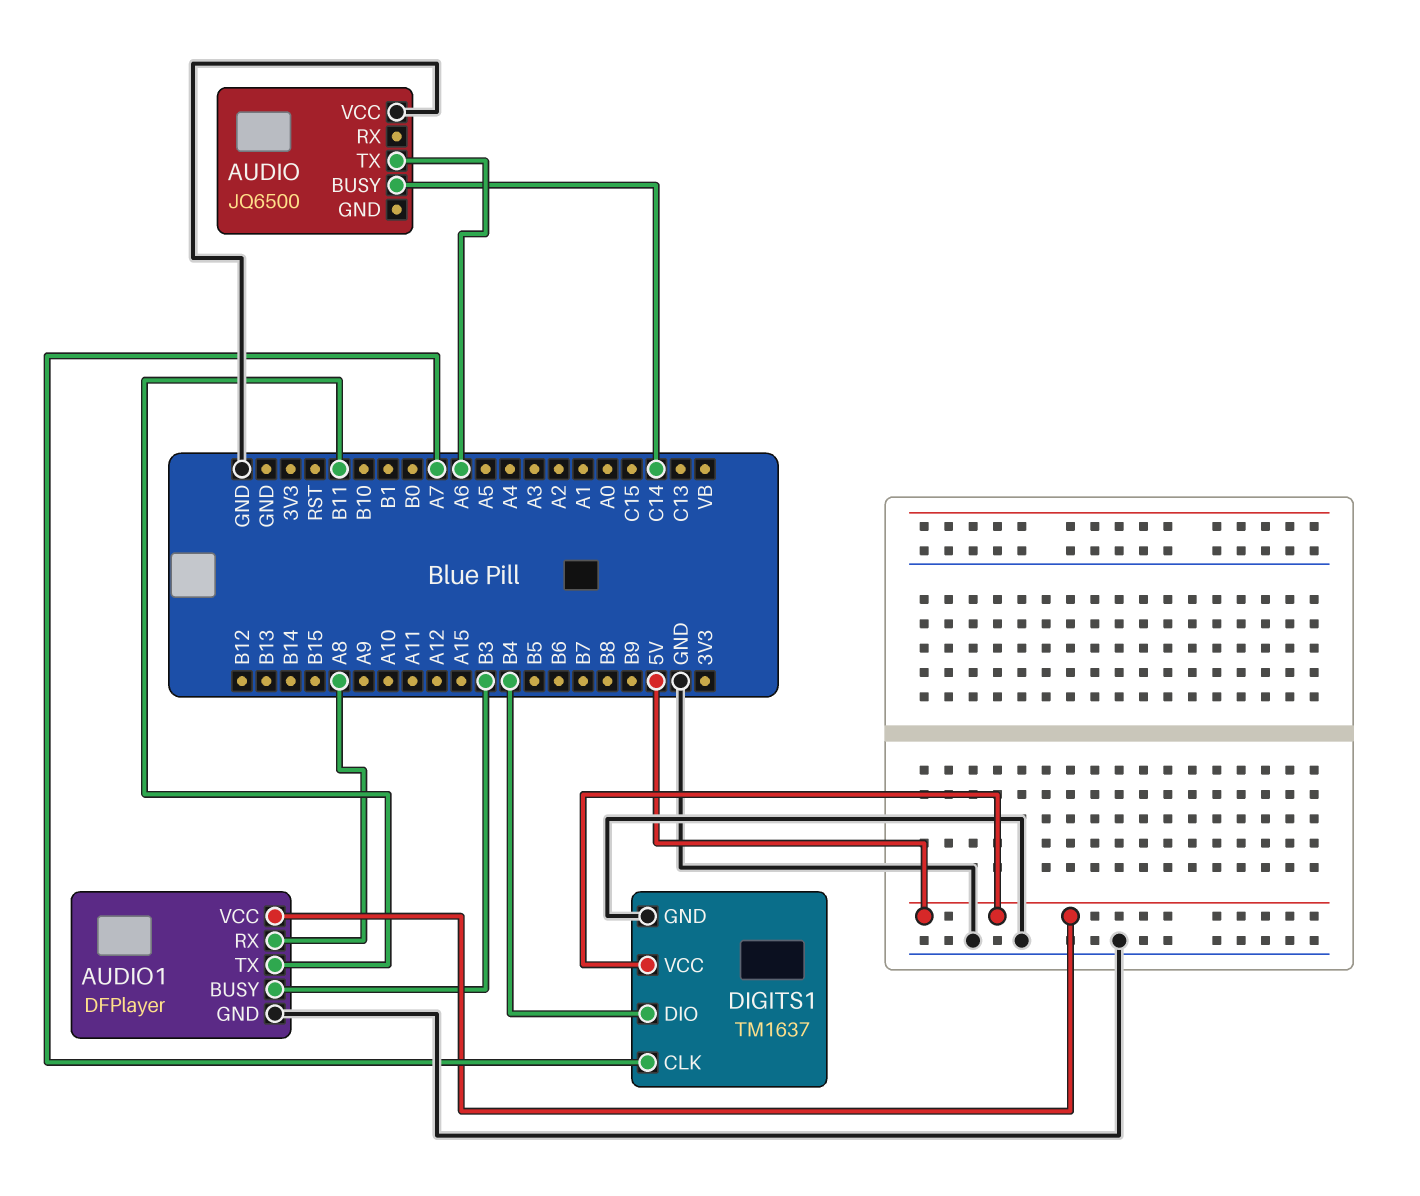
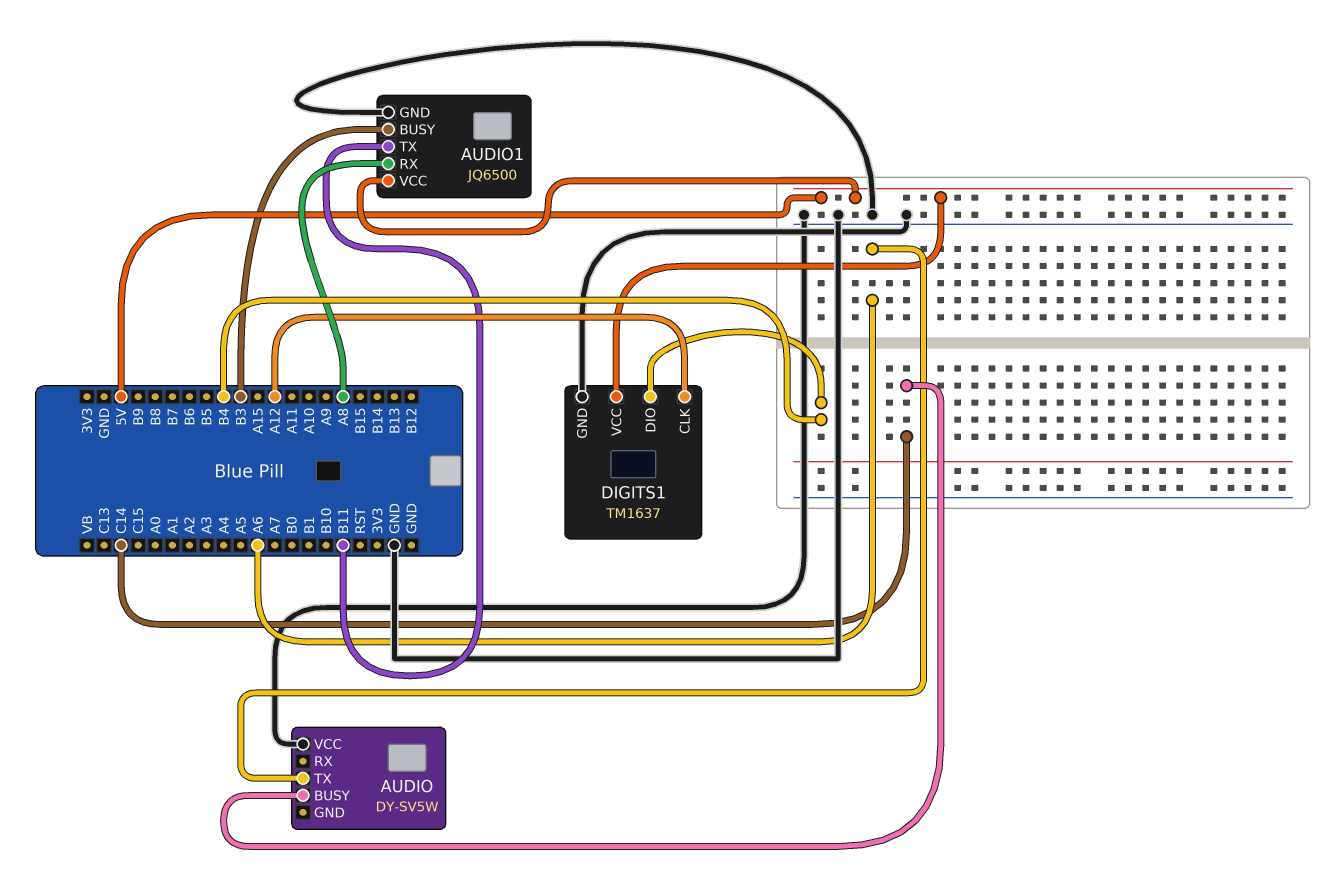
AUDIO: JQ6500 -> DY-SV5W
AUDIO1: DFPlayer -> JQ6500
DIGITS1 pin CLK: A7 -> A12

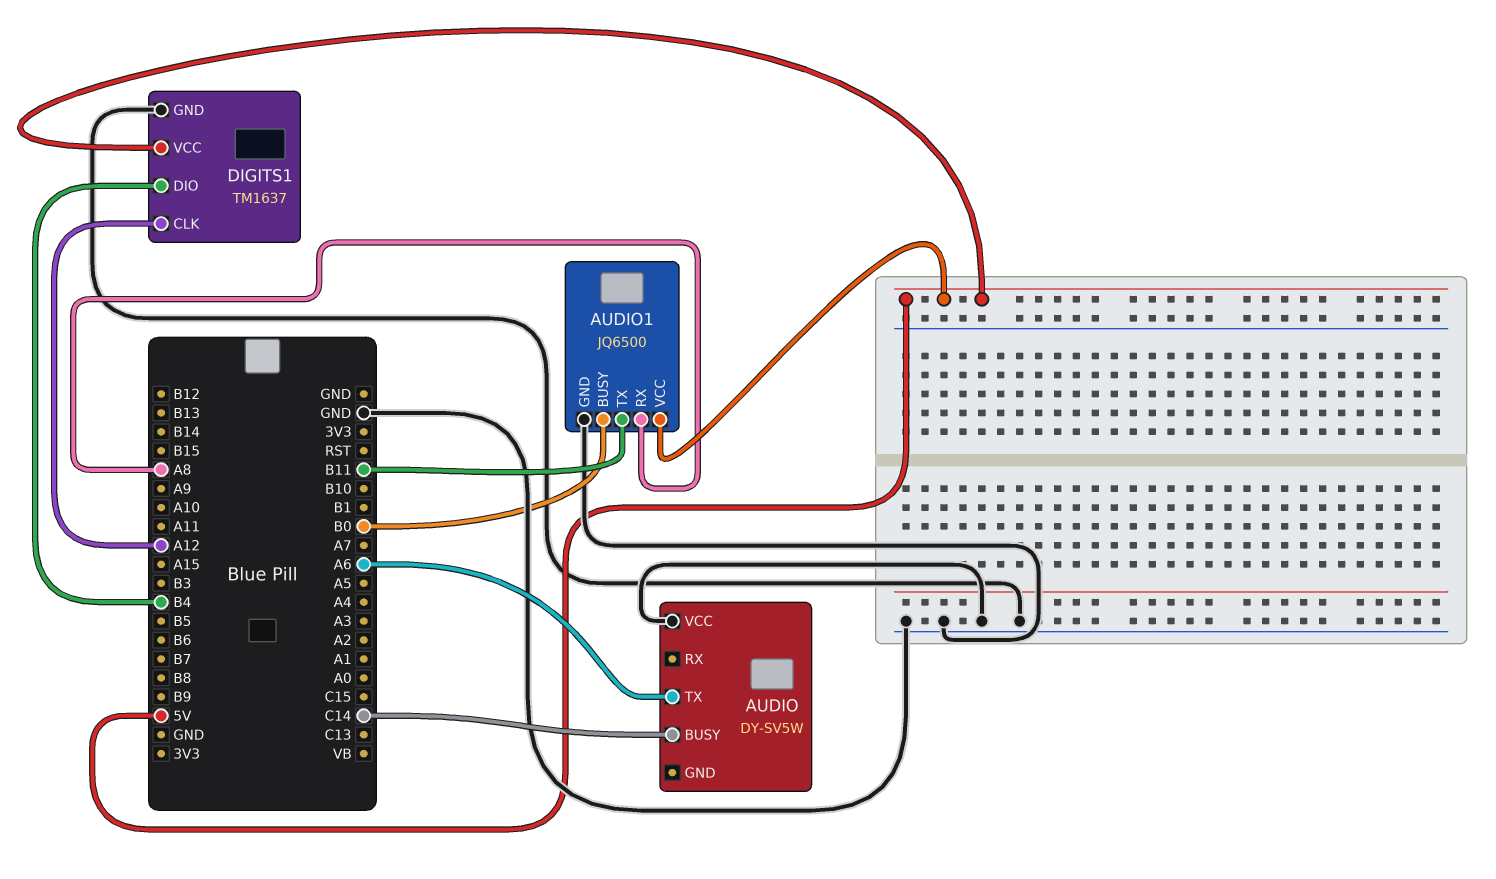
AUDIO1 pin BUSY: B3 -> B0

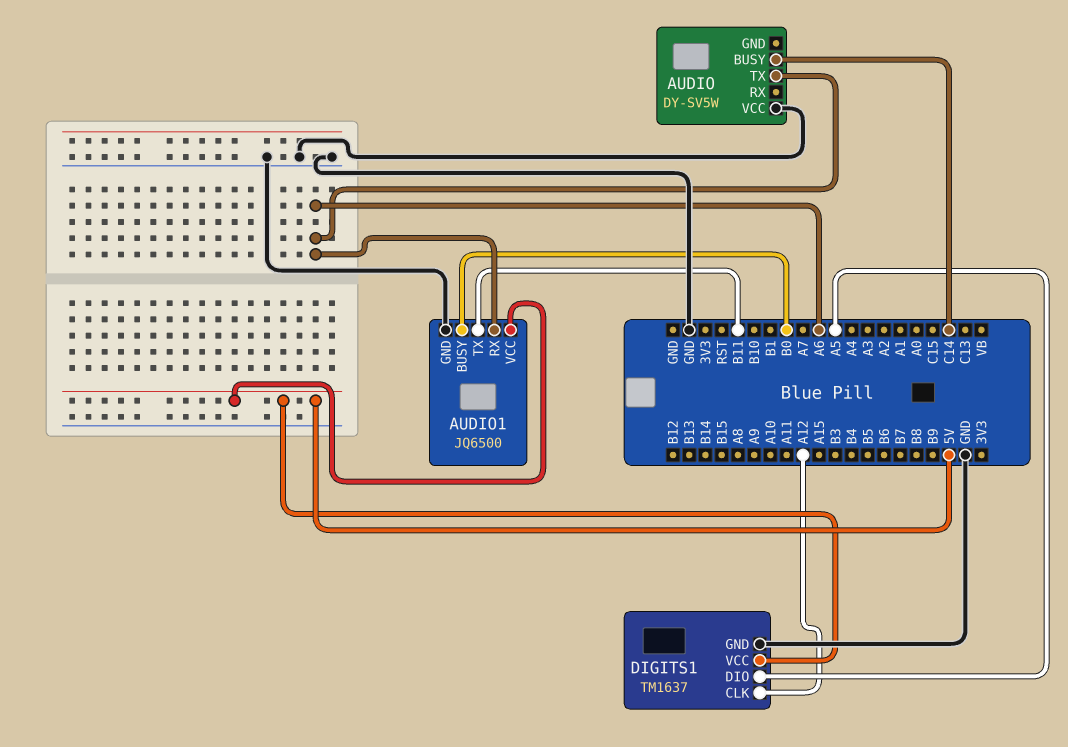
AUDIO1 pin RX: A8 -> A6
DIGITS1 pin DIO: B4 -> A5

